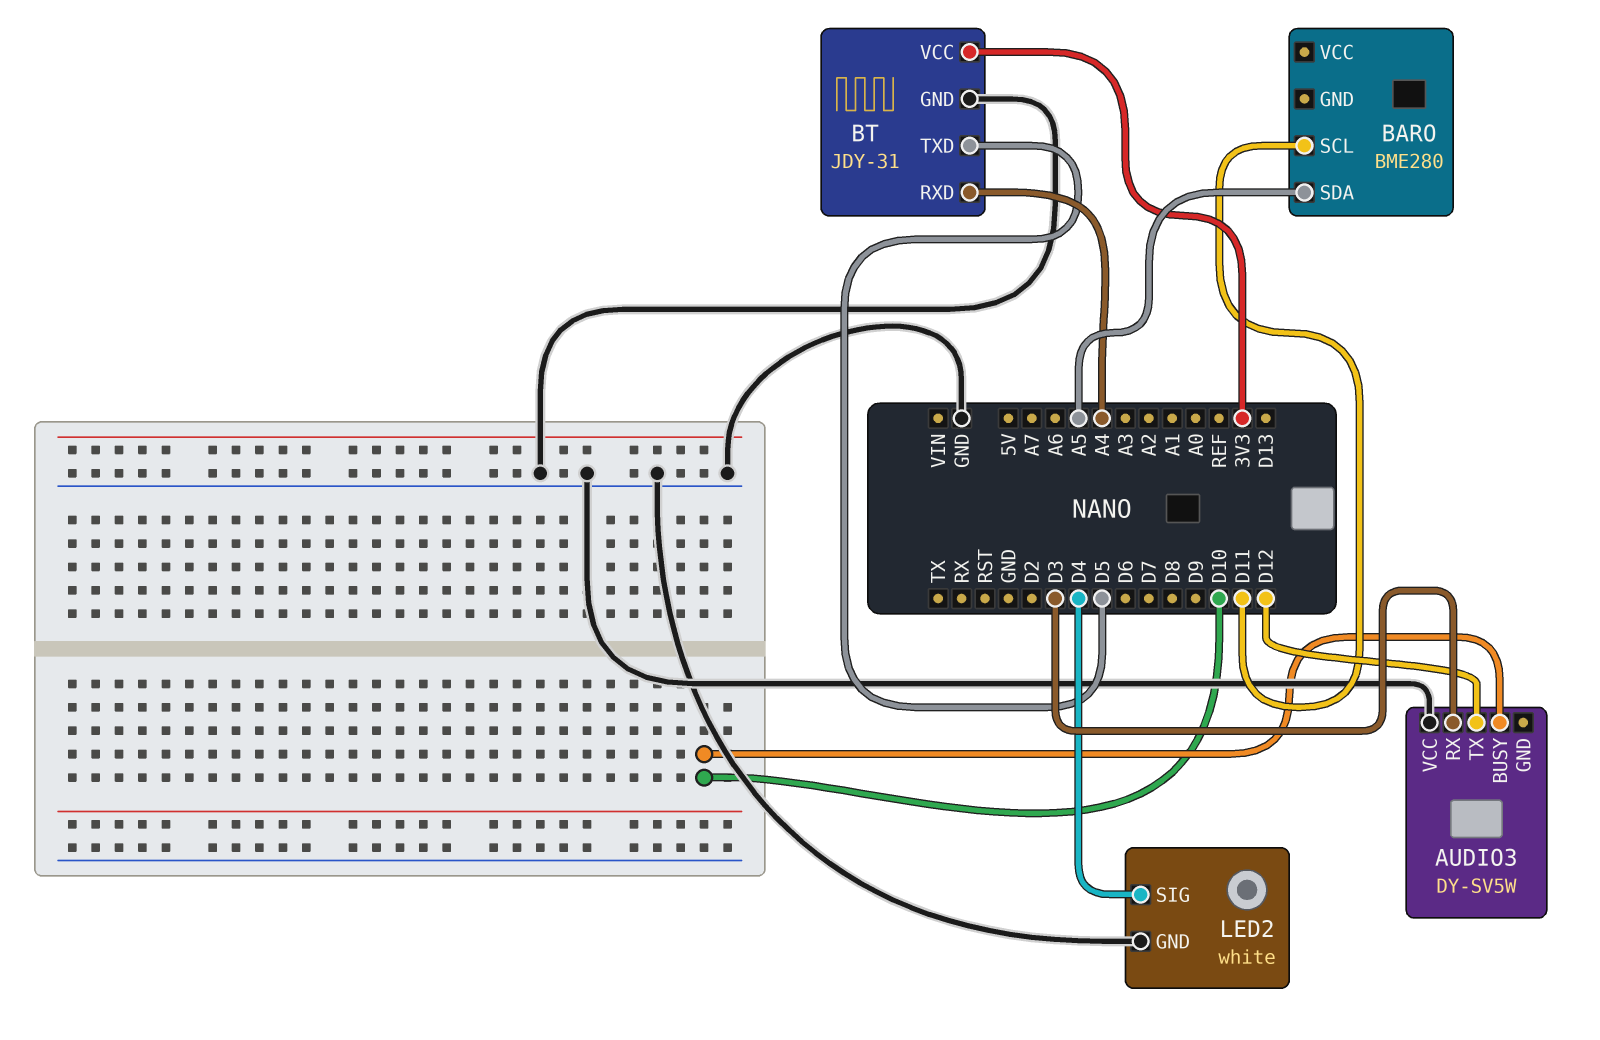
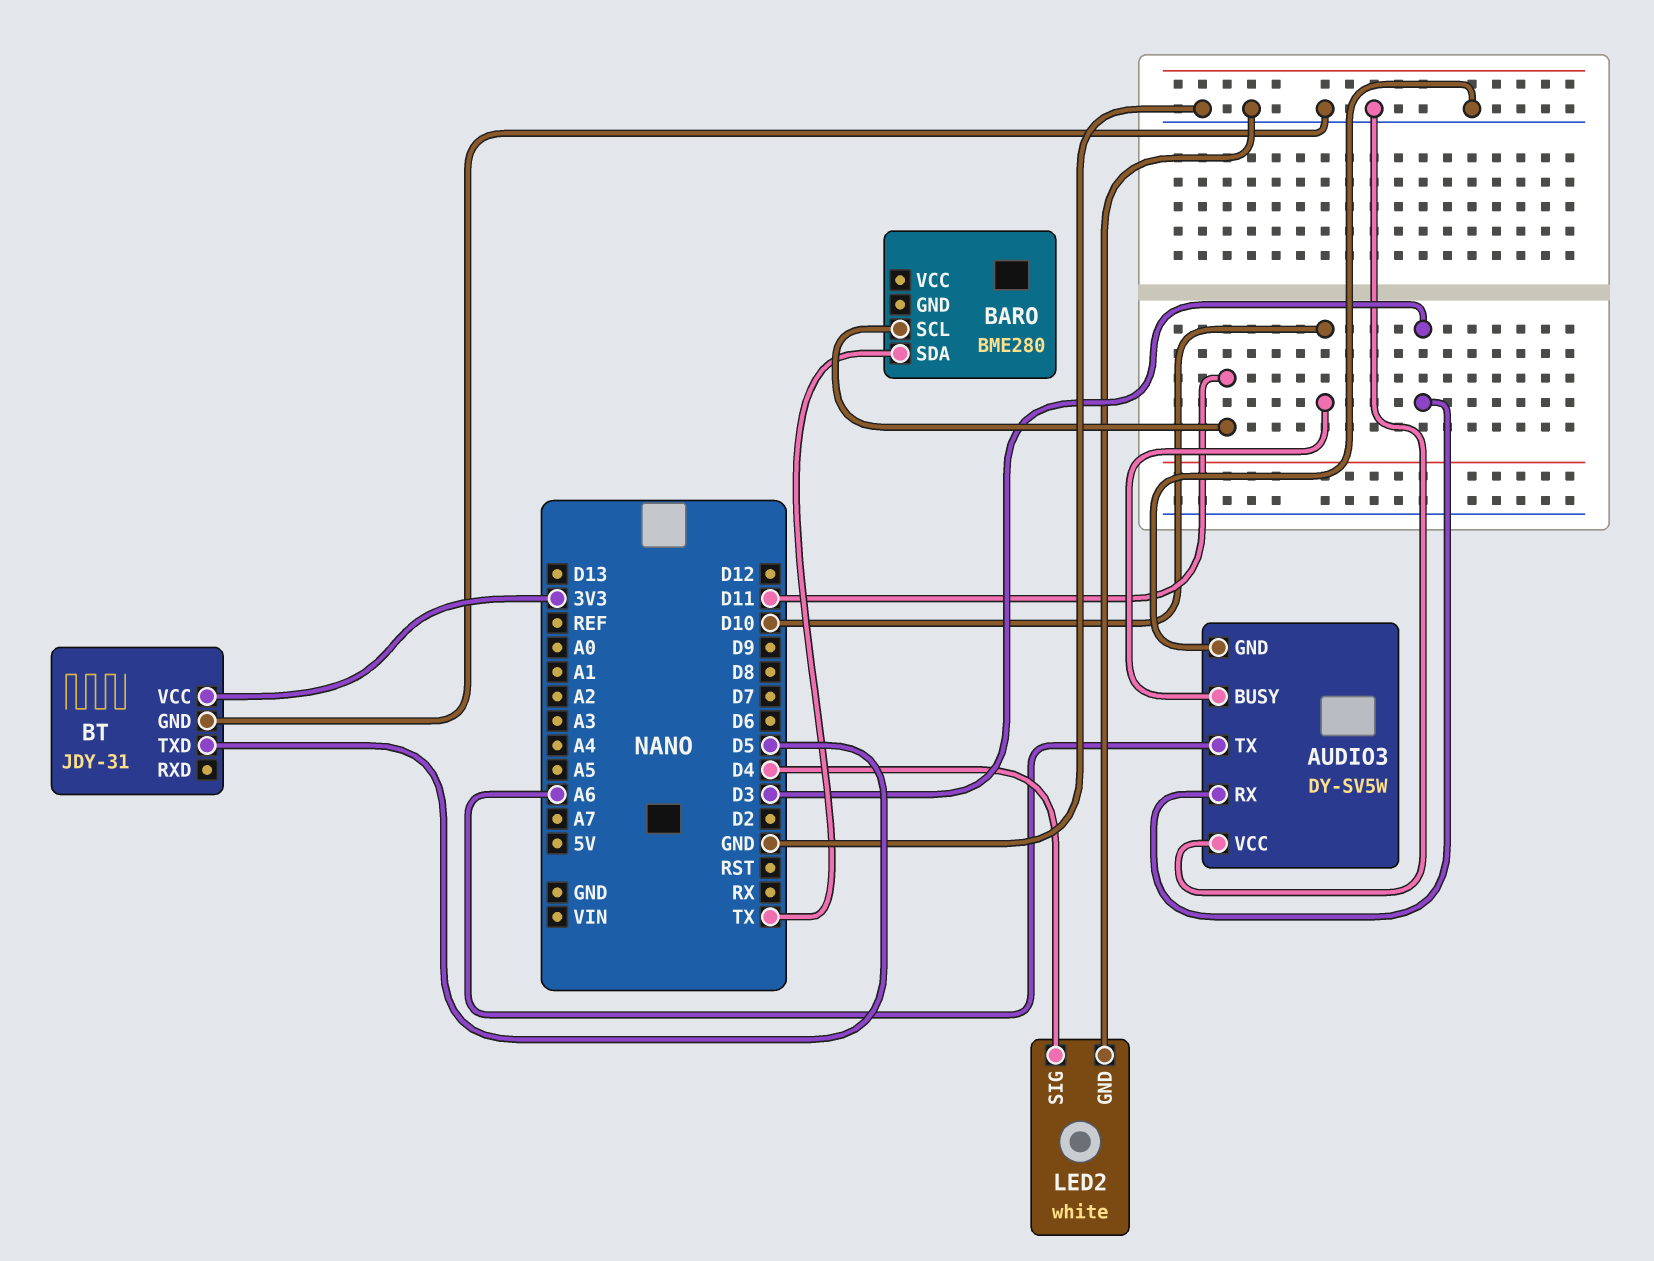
AUDIO3 pin GND: none -> GND
AUDIO3 pin TX: D12 -> A6
BARO pin SDA: A5 -> TX
BT pin RXD: A4 -> none

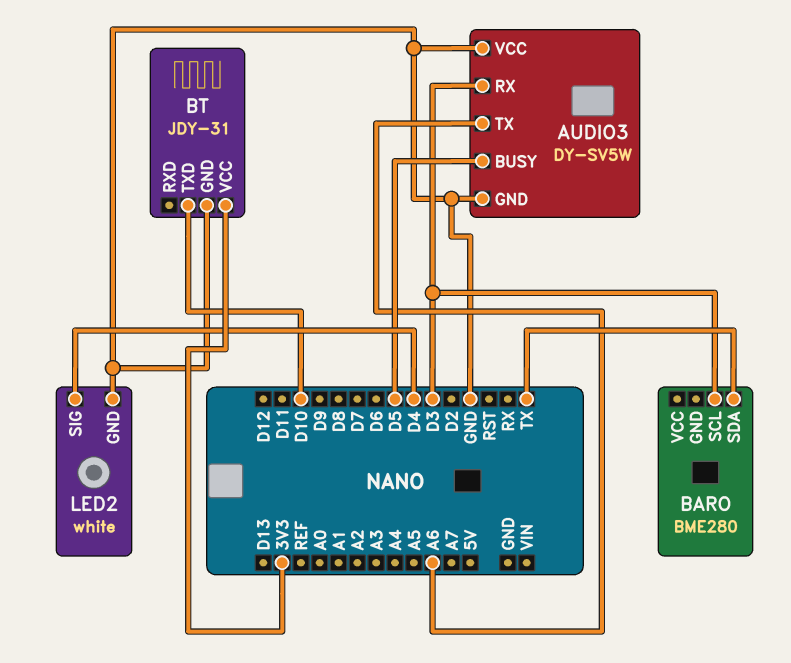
AUDIO3 pin BUSY: D10 -> D5
BARO pin SCL: D11 -> D3
BT pin TXD: D5 -> D10

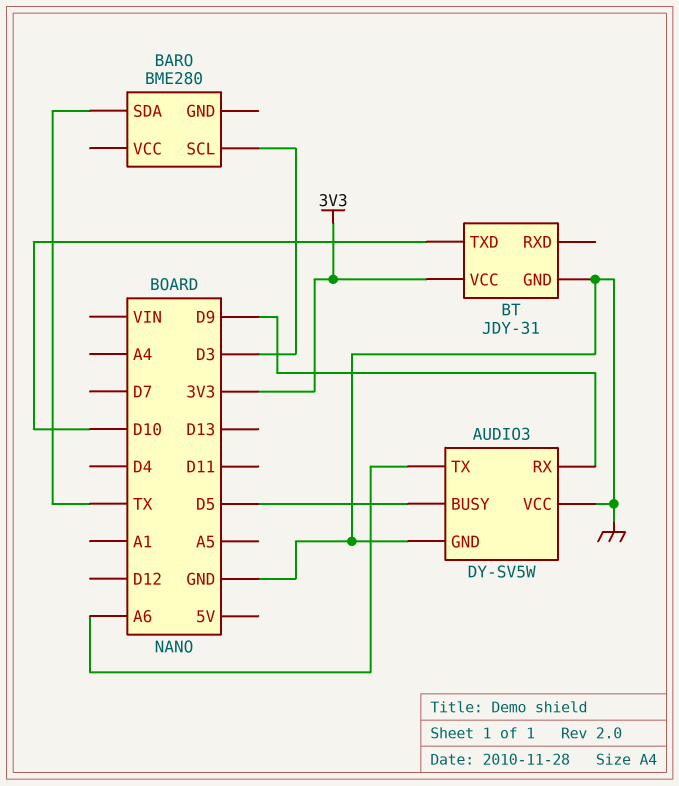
AUDIO3 pin RX: D3 -> D9
LED2: white -> none
LED2 pin GND: GND -> none
LED2 pin SIG: D4 -> none

